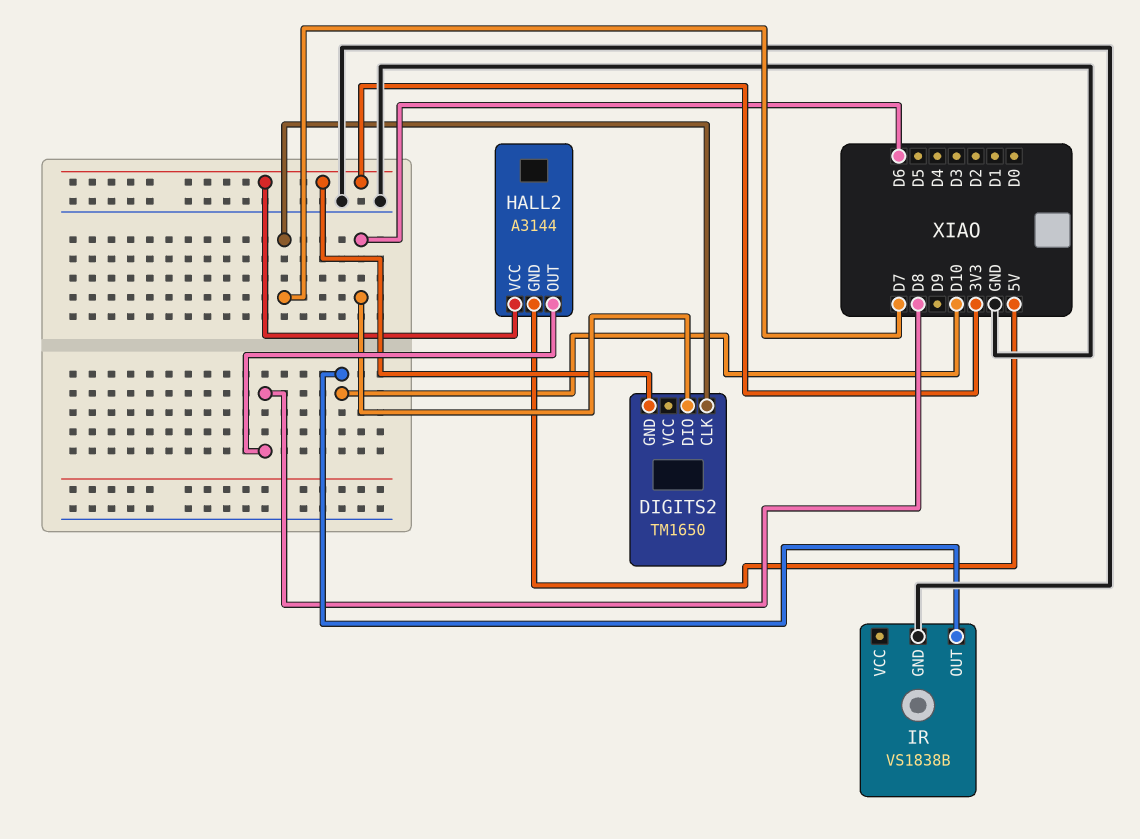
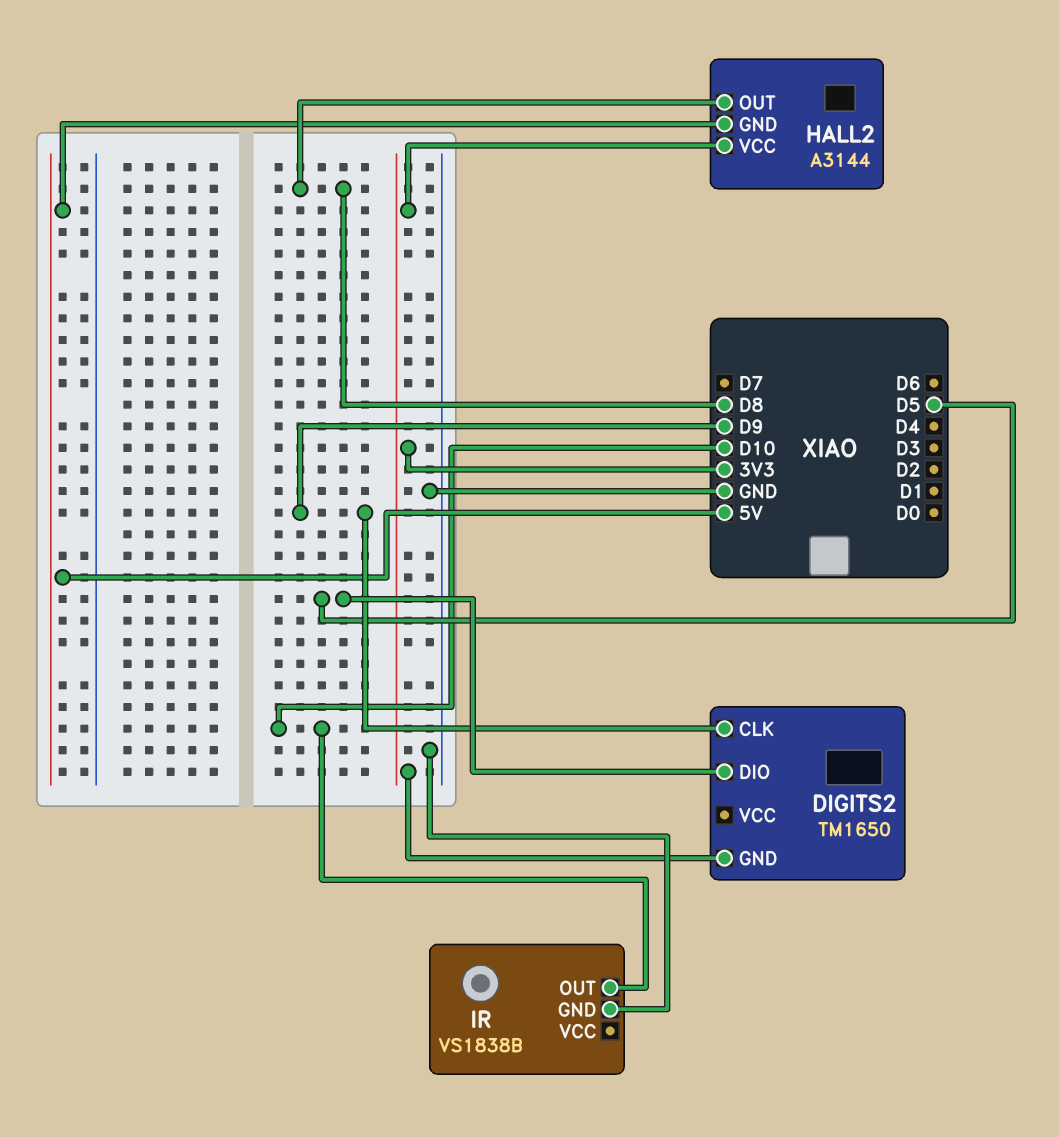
DIGITS2 pin CLK: D7 -> D9
DIGITS2 pin DIO: D6 -> D5

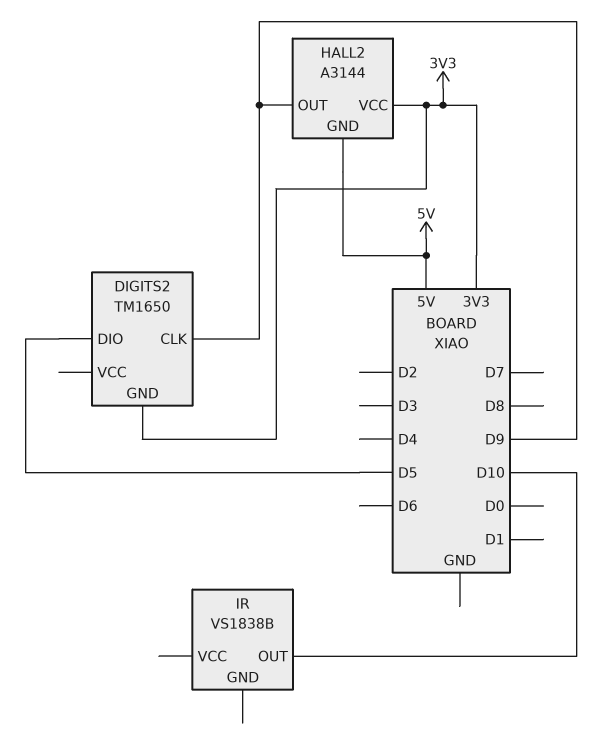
HALL2 pin OUT: D8 -> D9
IR pin GND: GND -> none

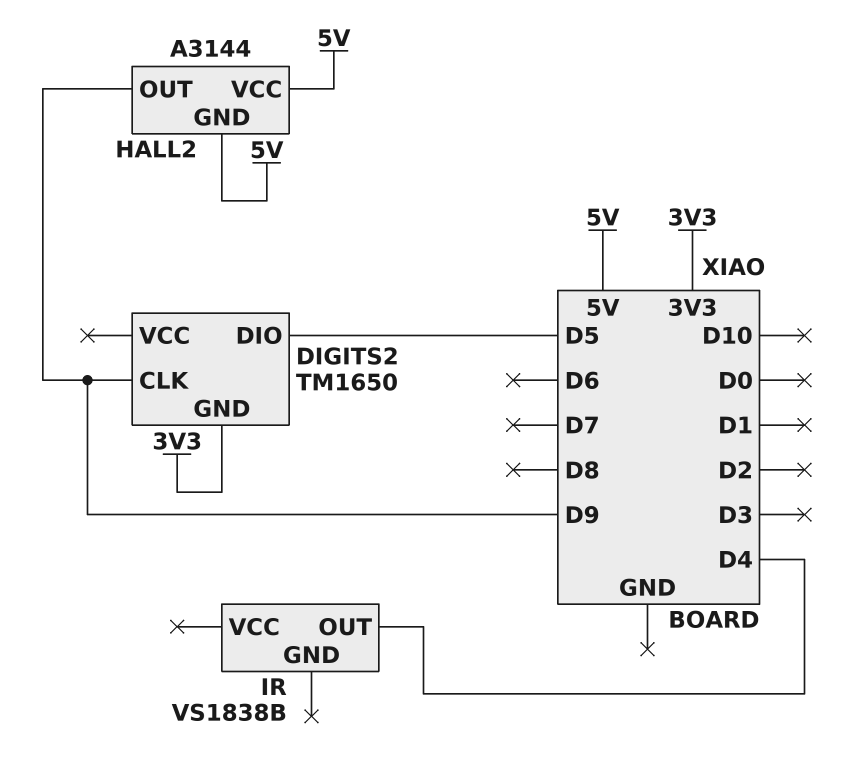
HALL2 pin VCC: 3V3 -> 5V
IR pin OUT: D10 -> D4

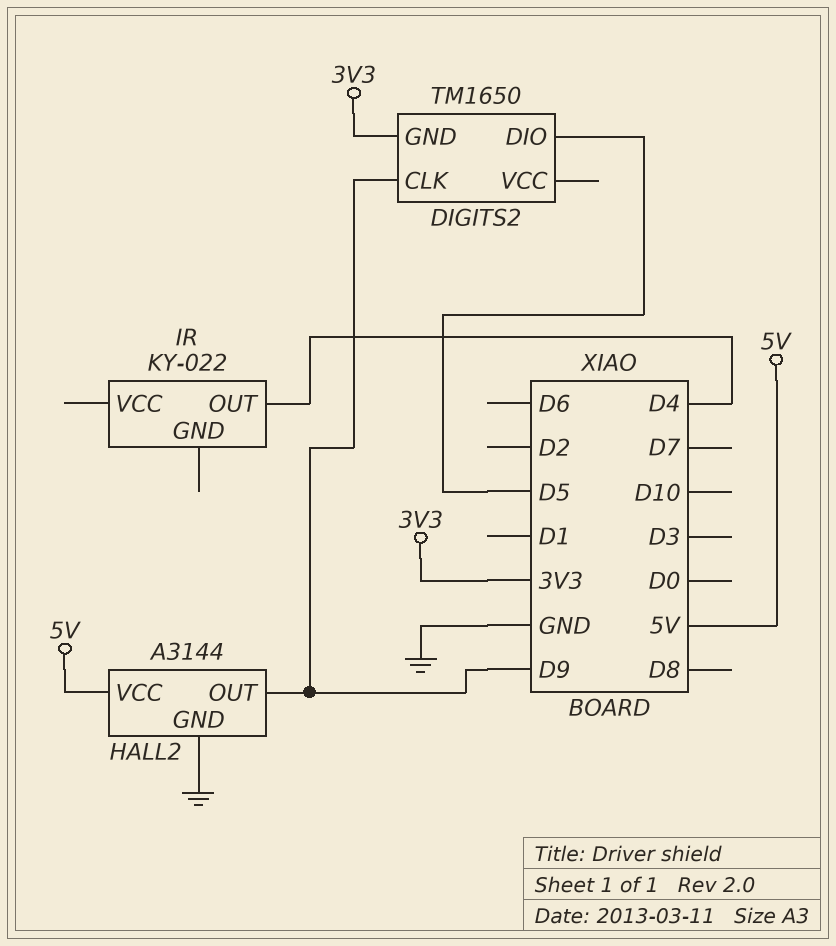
HALL2 pin GND: 5V -> GND
IR: VS1838B -> KY-022

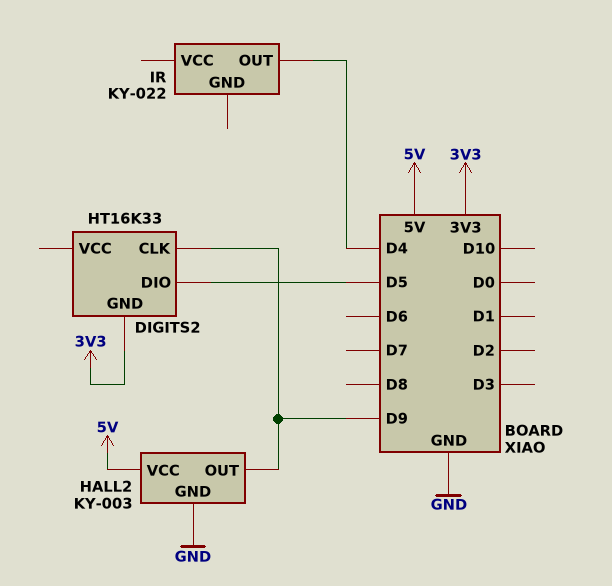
DIGITS2: TM1650 -> HT16K33
HALL2: A3144 -> KY-003

